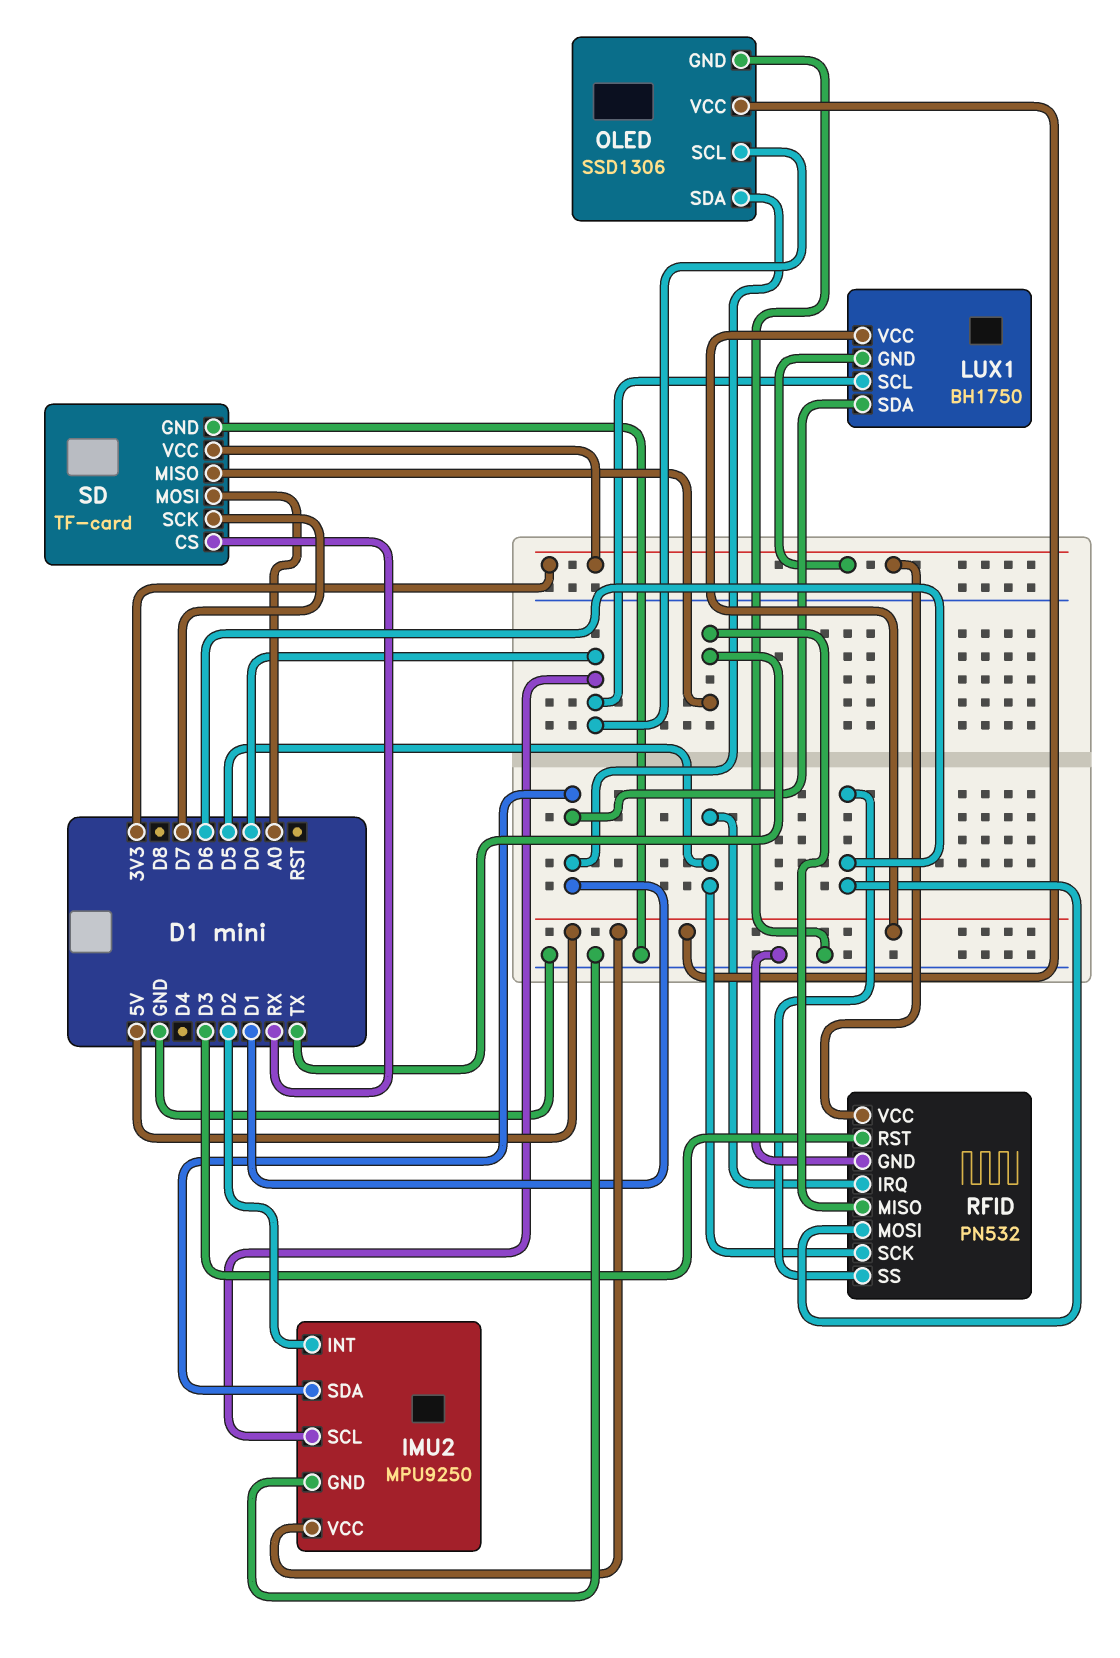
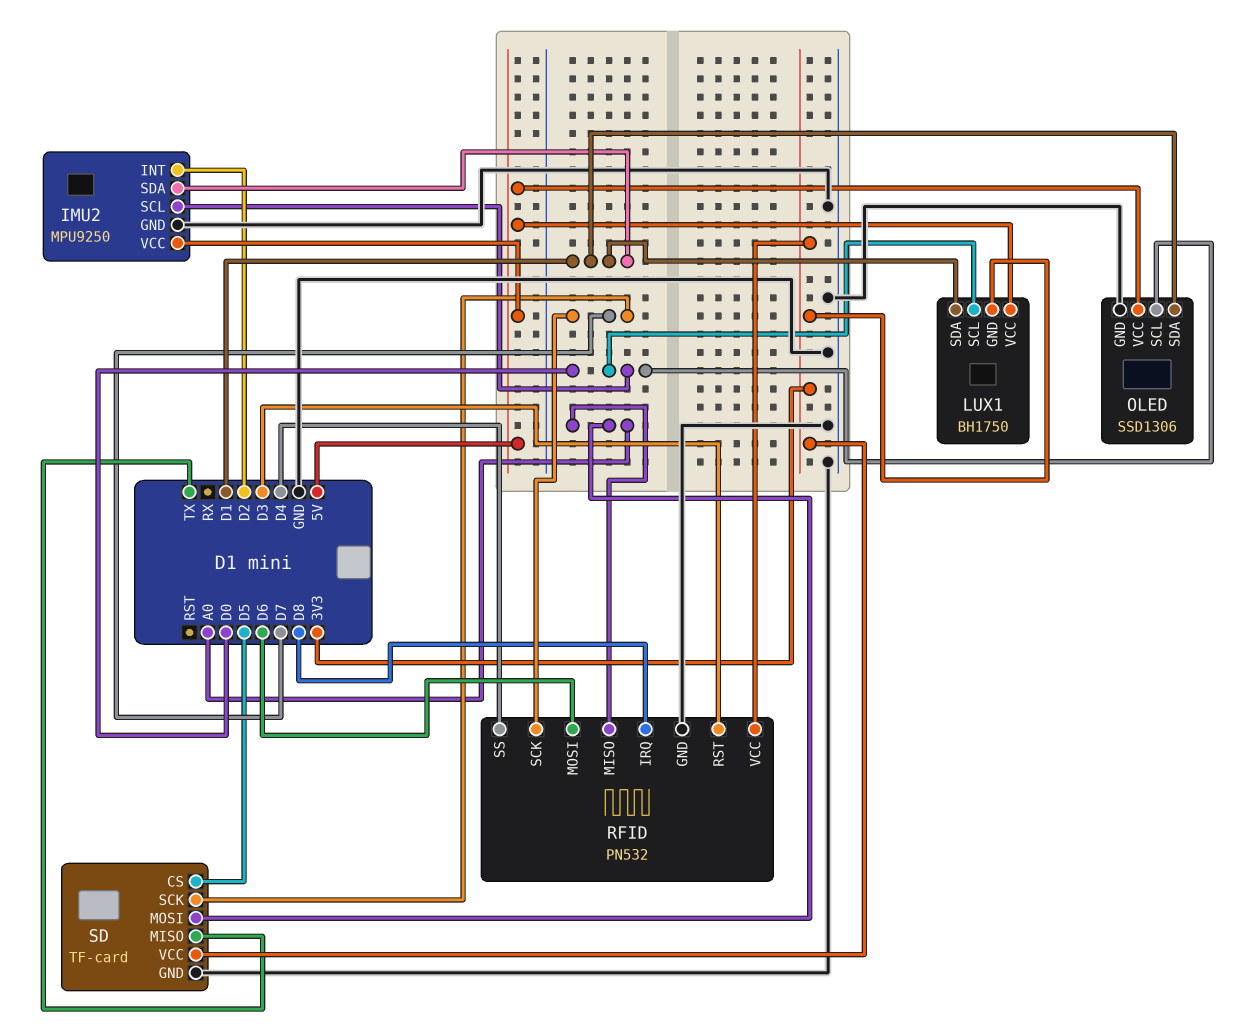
RFID pin IRQ: D5 -> D8
RFID pin MISO: TX -> A0
RFID pin SCK: D5 -> D7
RFID pin SS: D6 -> D4
SD pin CS: RX -> D5

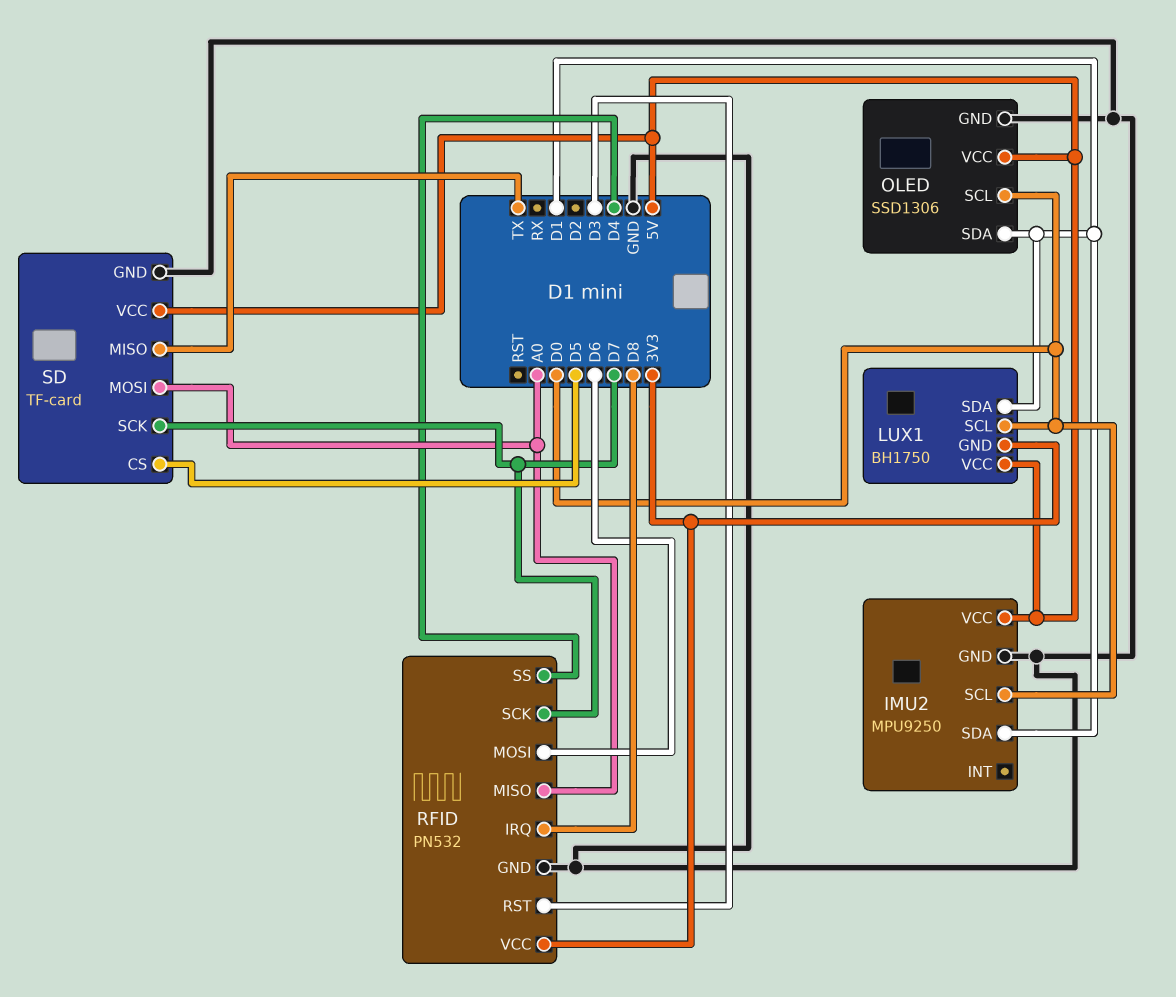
IMU2 pin INT: D2 -> none
SD pin VCC: 3V3 -> 5V

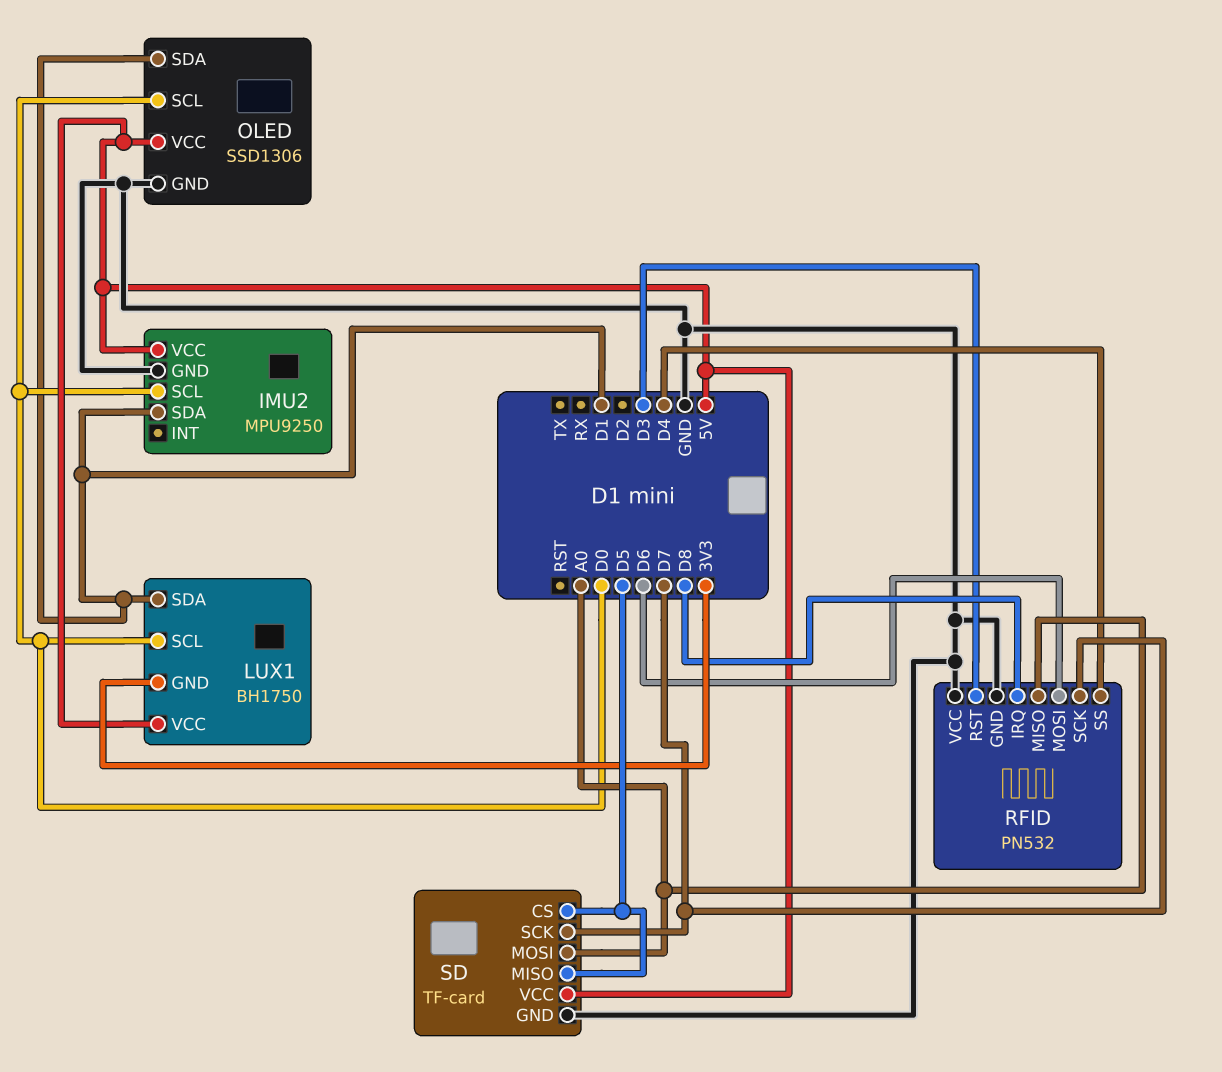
RFID pin VCC: 3V3 -> GND
SD pin MISO: TX -> D5

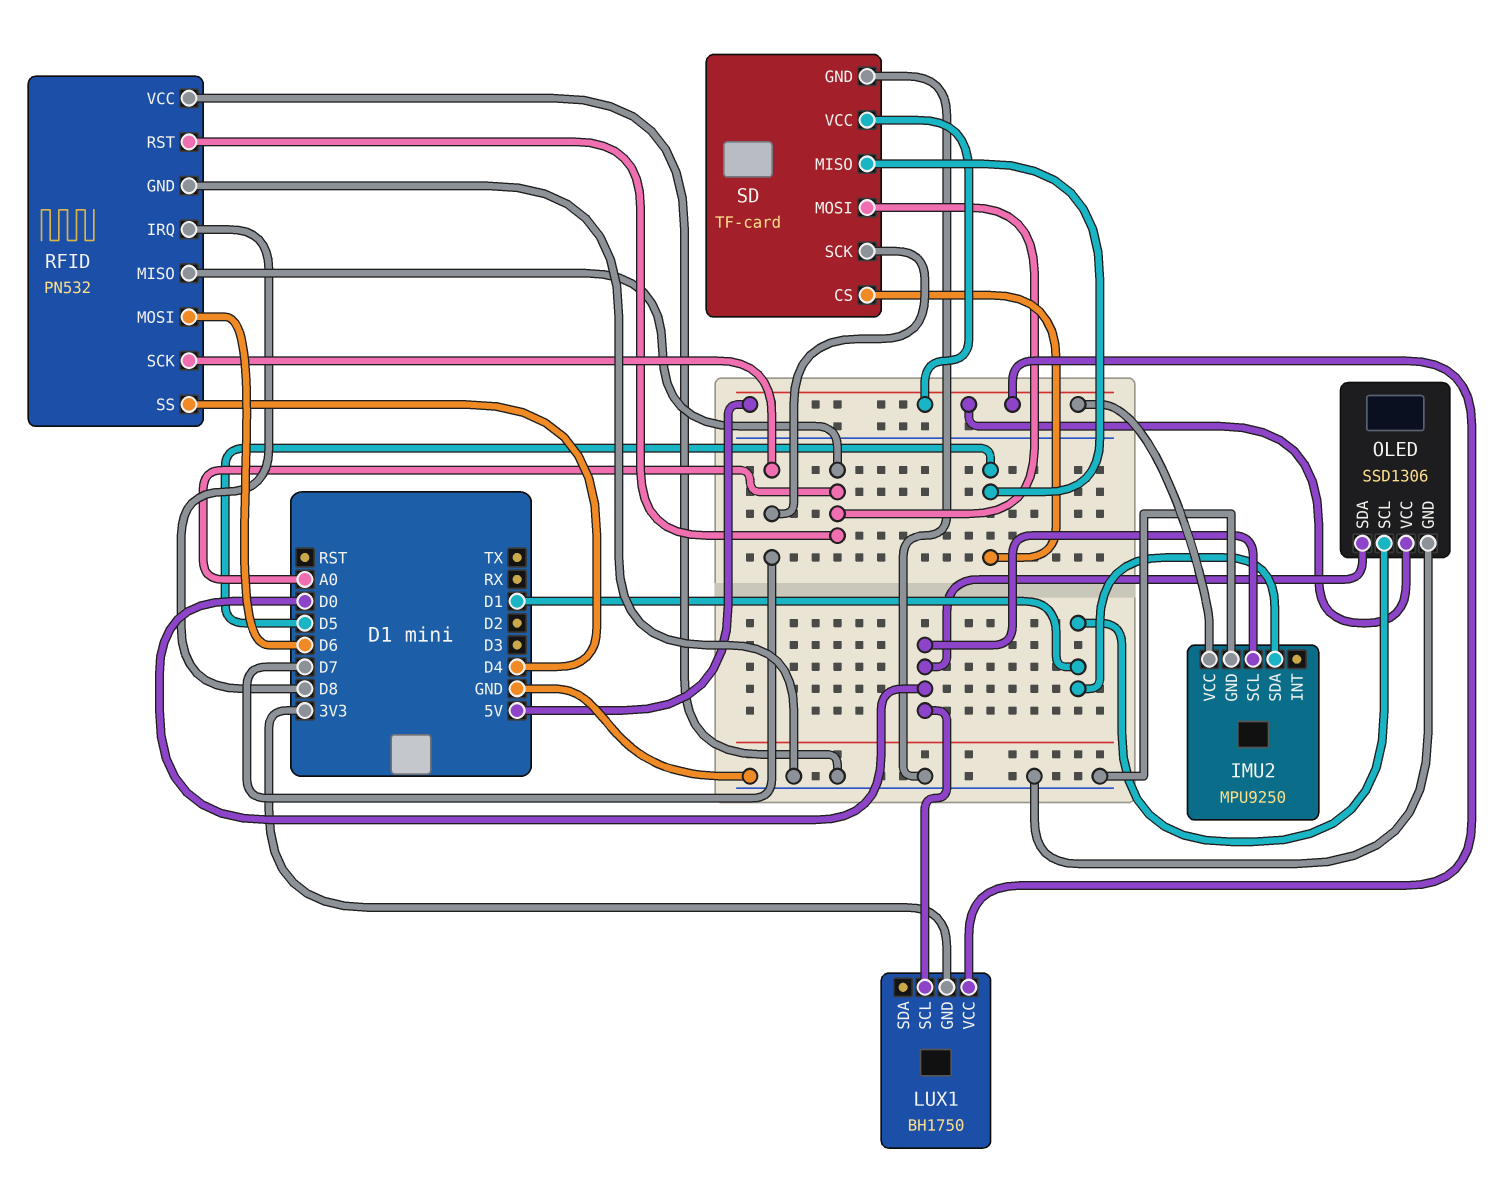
LUX1 pin SDA: D1 -> none
OLED pin SCL: D0 -> D1
OLED pin SDA: D1 -> D0
RFID pin RST: D3 -> A0

